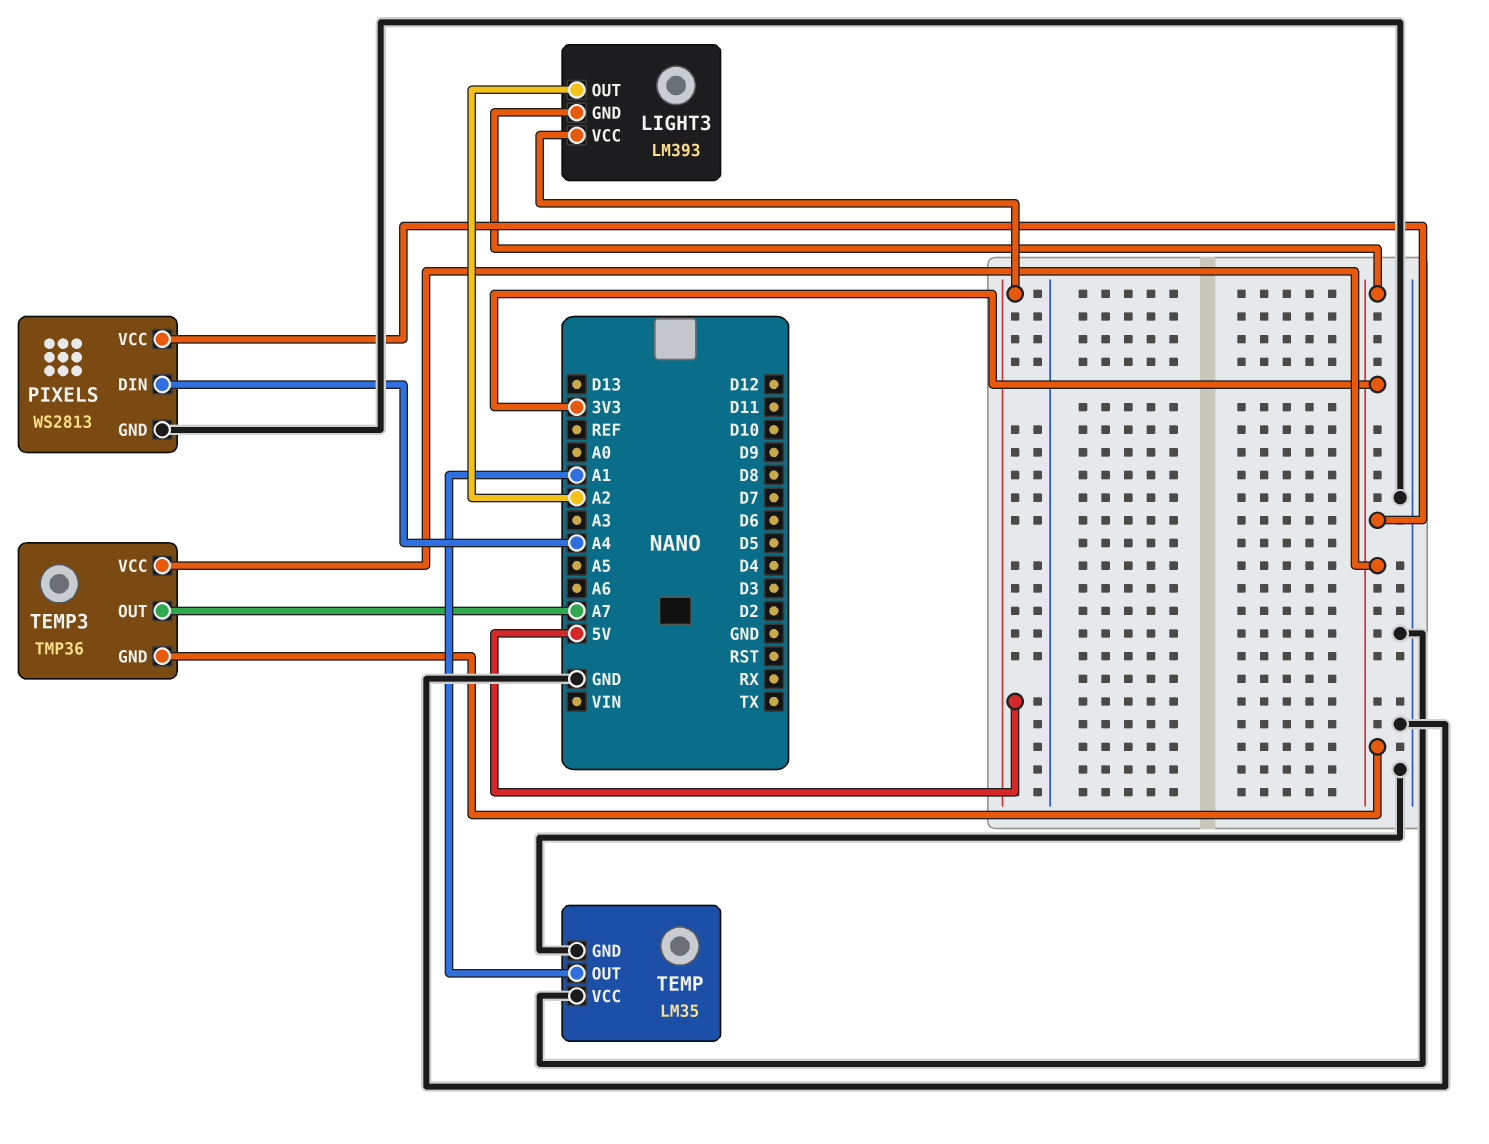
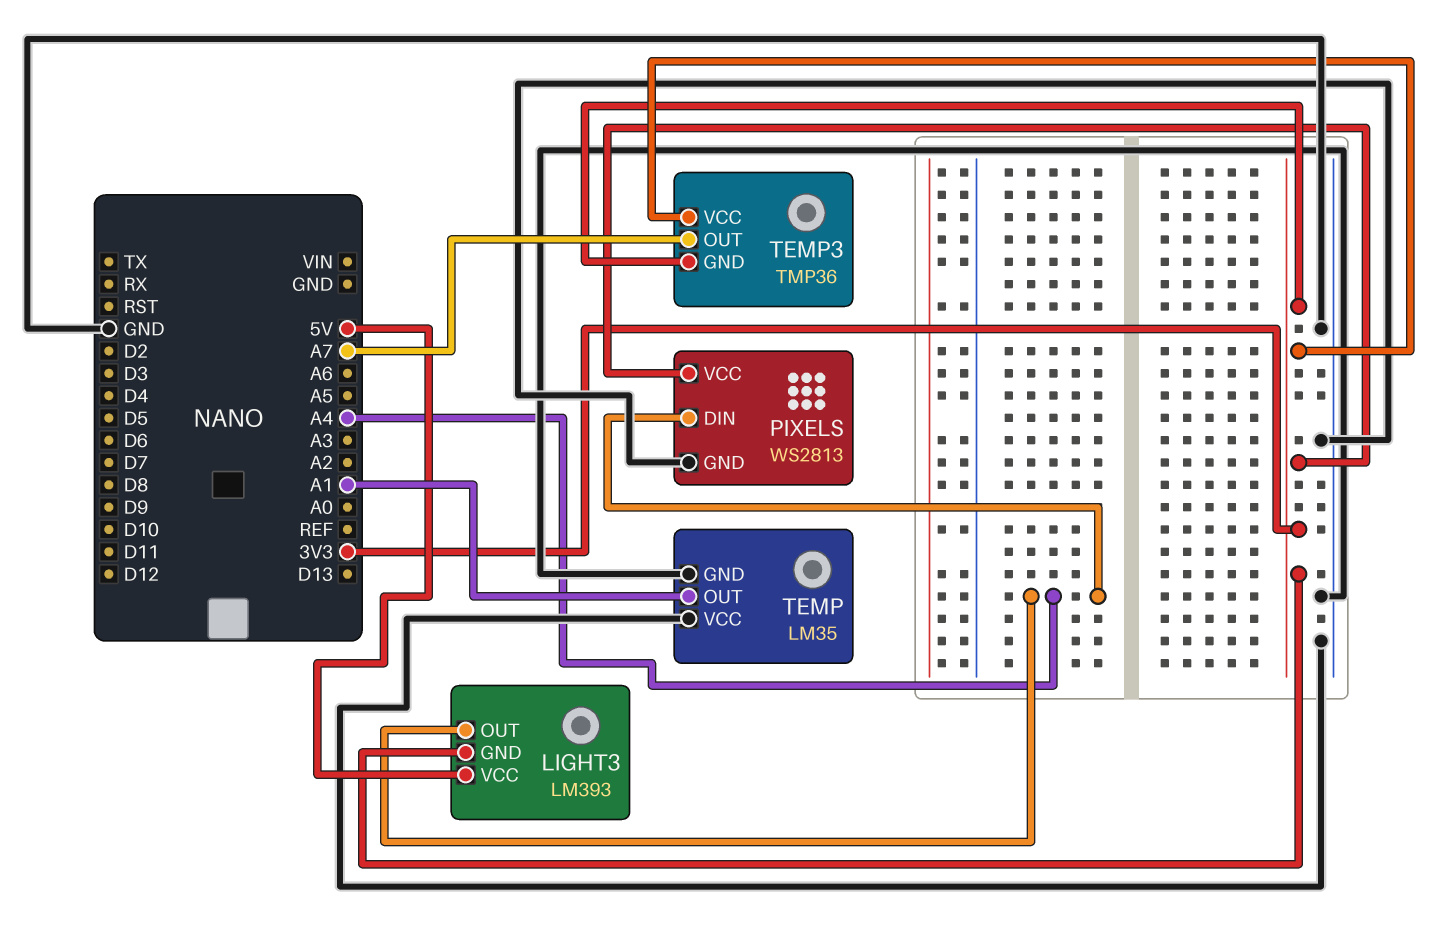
LIGHT3 pin OUT: A2 -> A4

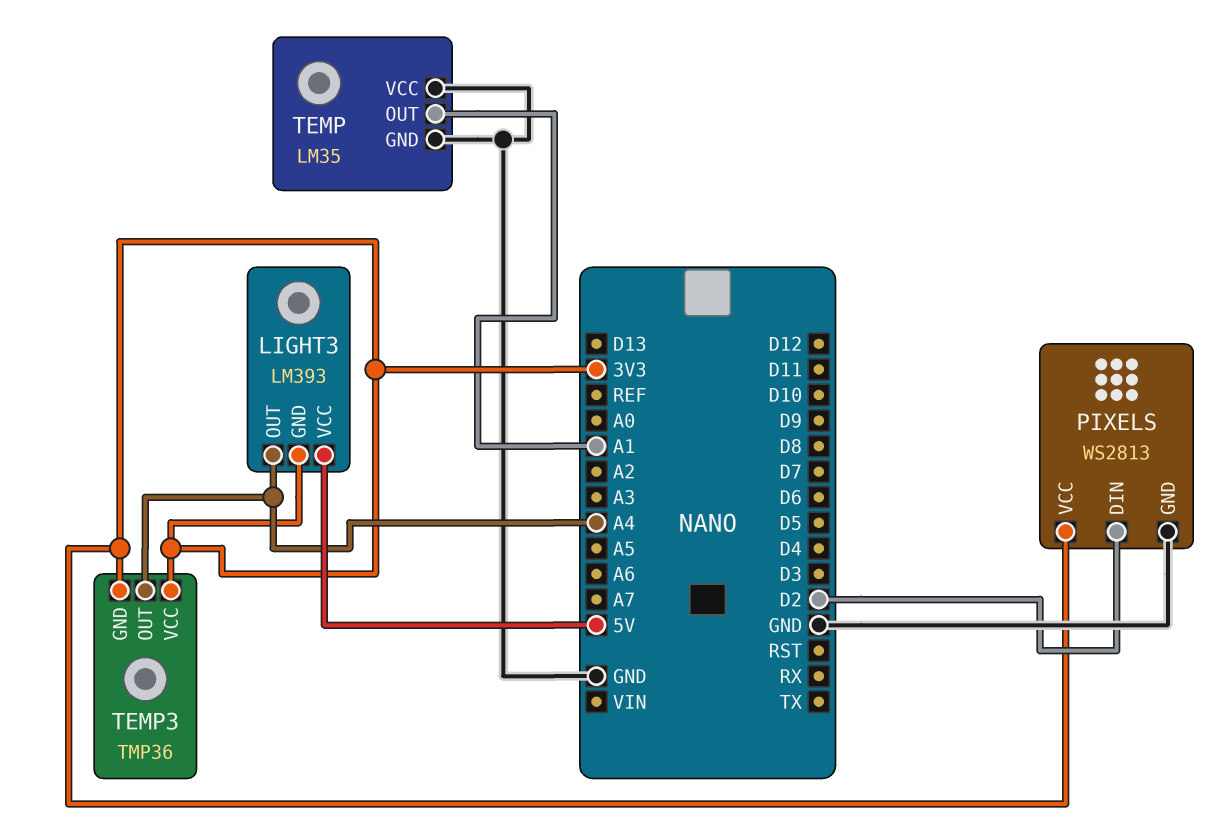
PIXELS pin DIN: A4 -> D2
TEMP3 pin OUT: A7 -> A4

